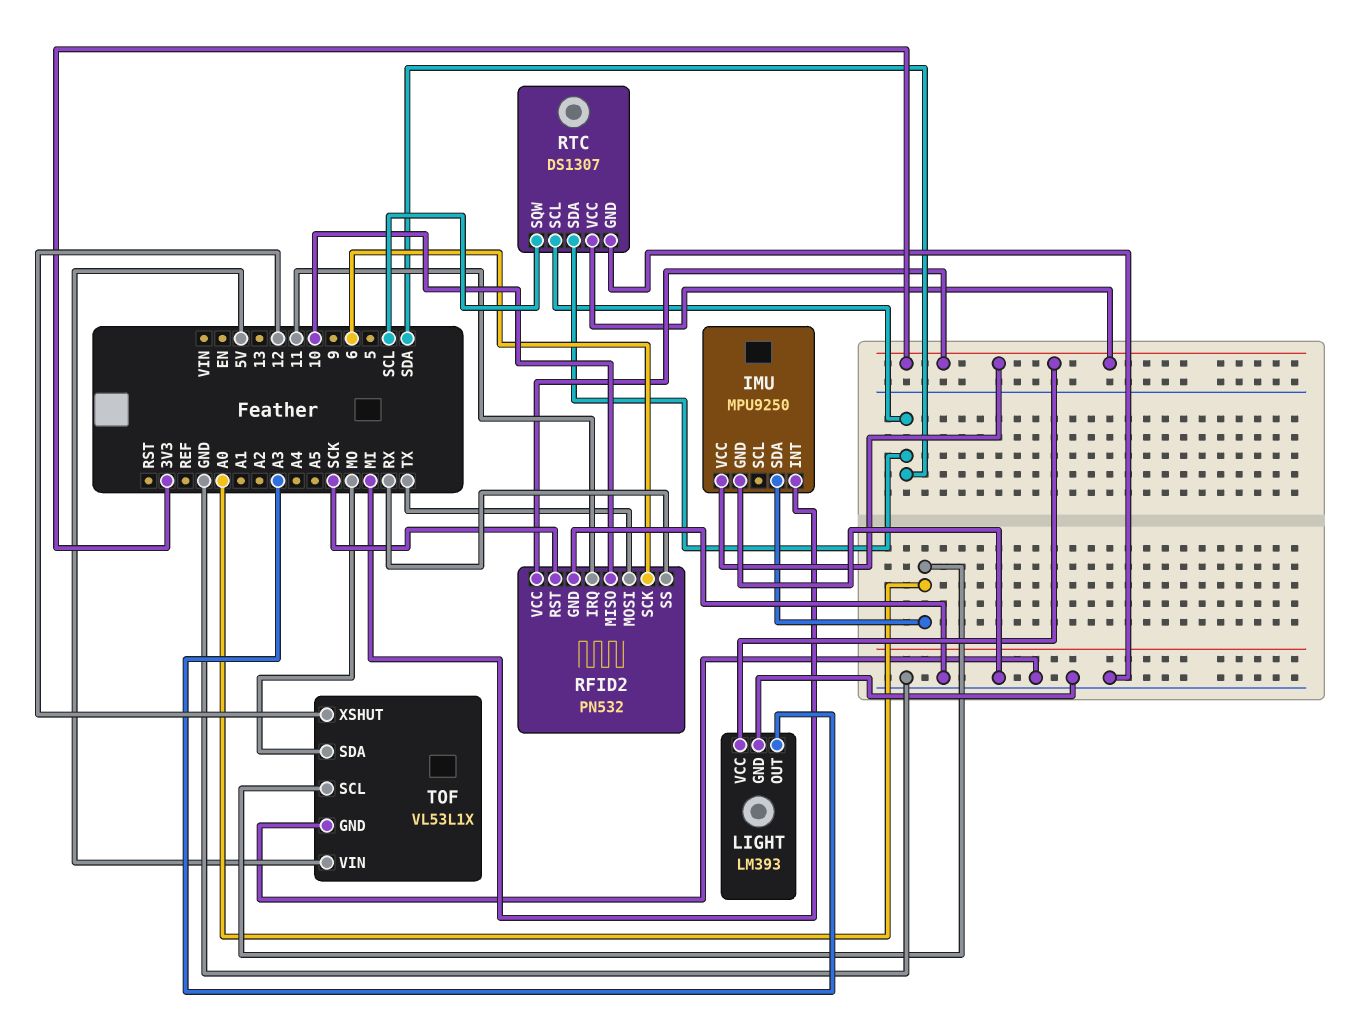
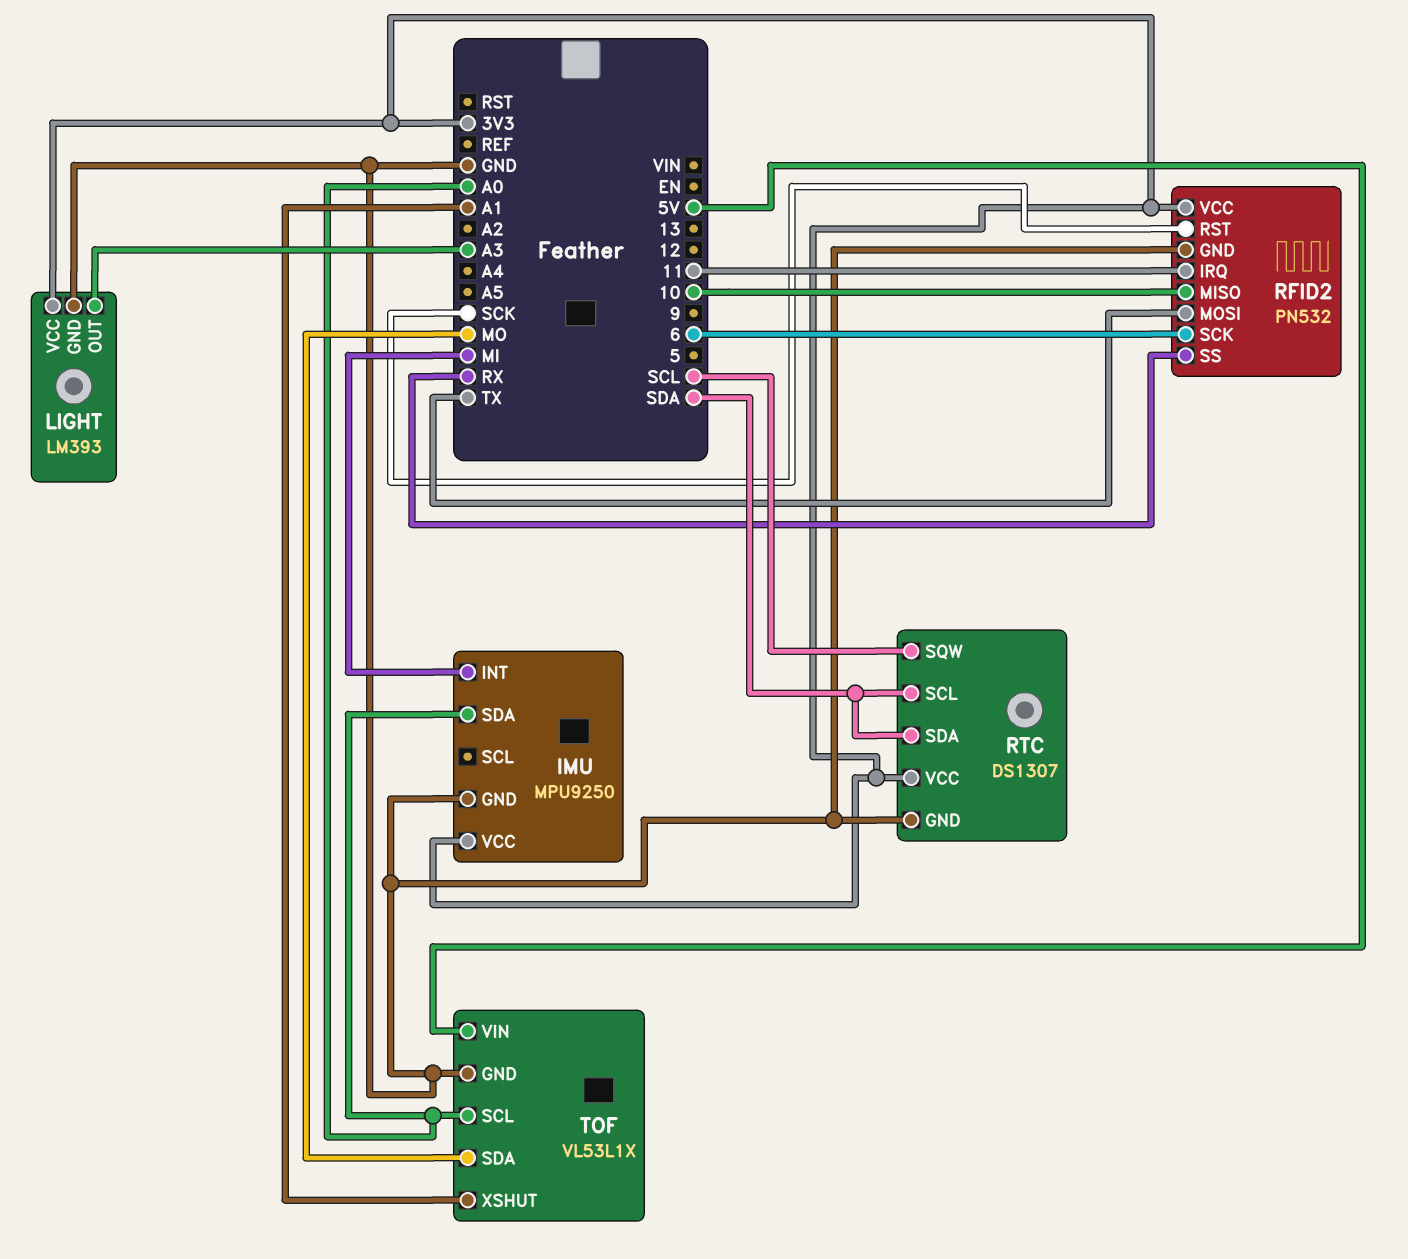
TOF pin XSHUT: 12 -> A1

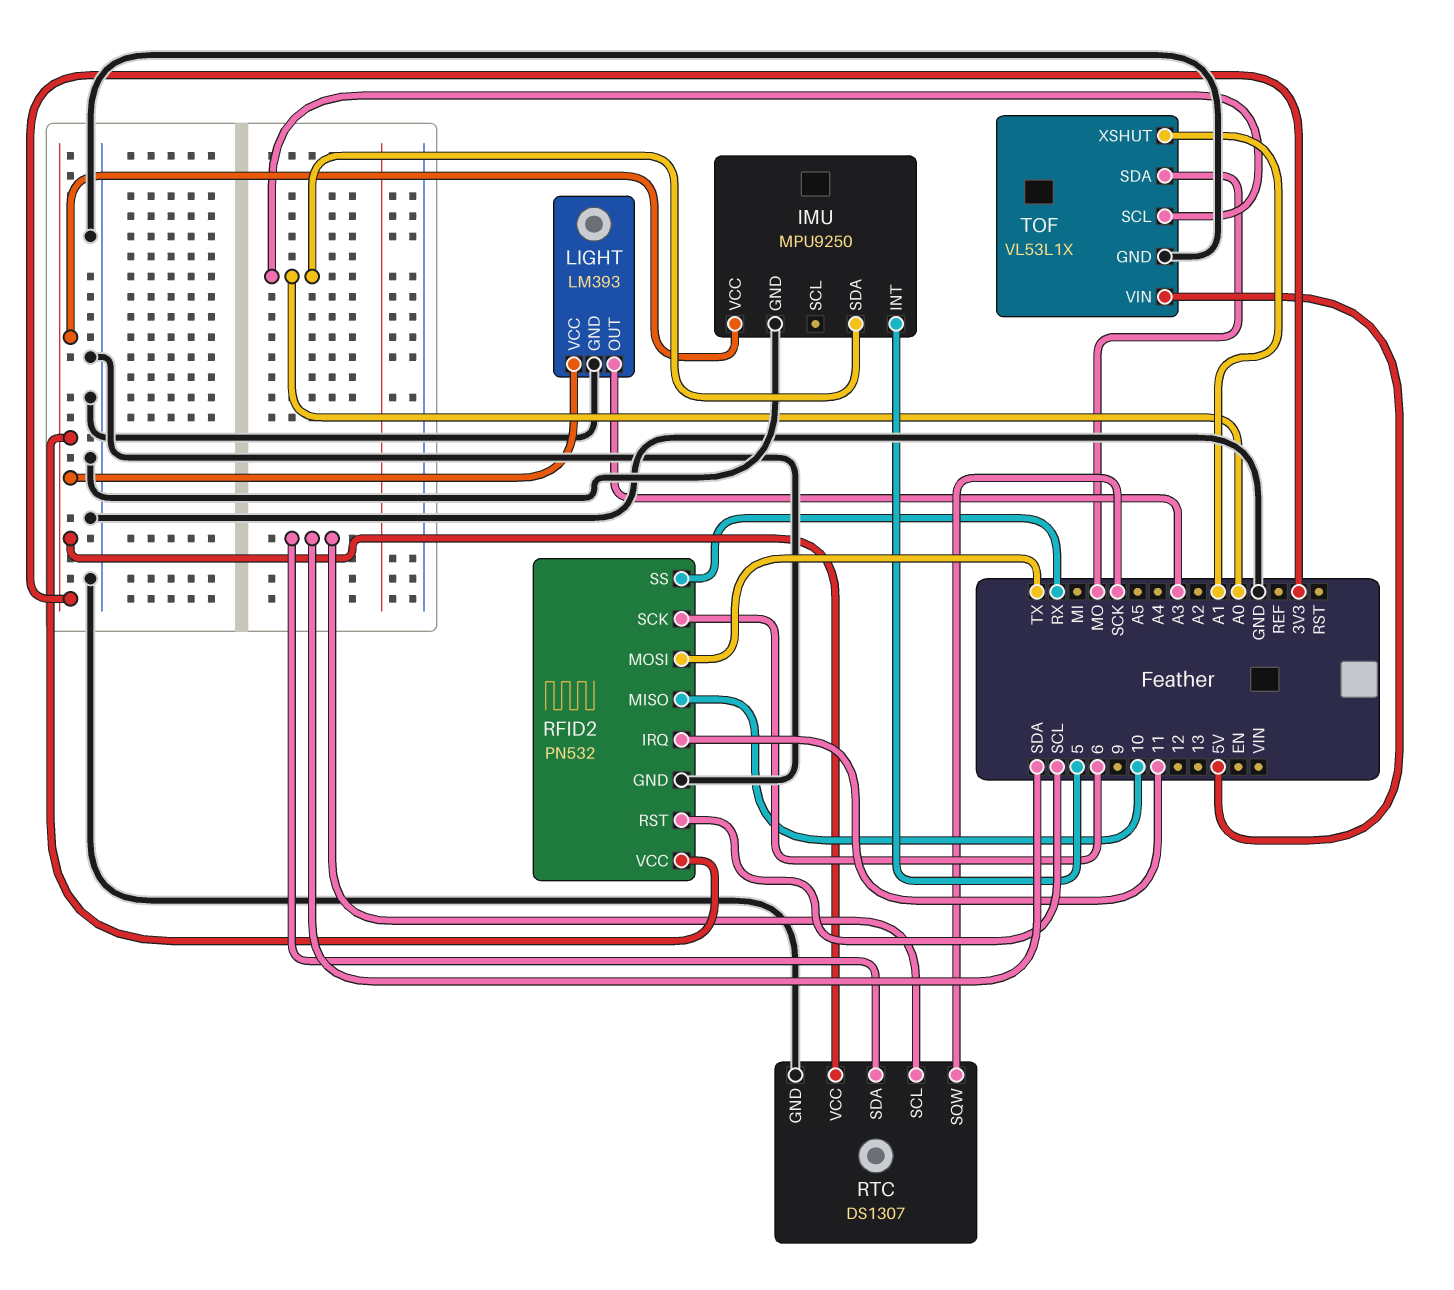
IMU pin INT: MI -> 5
RFID2 pin RST: SCK -> SCL
RTC pin SQW: SCL -> SCK

